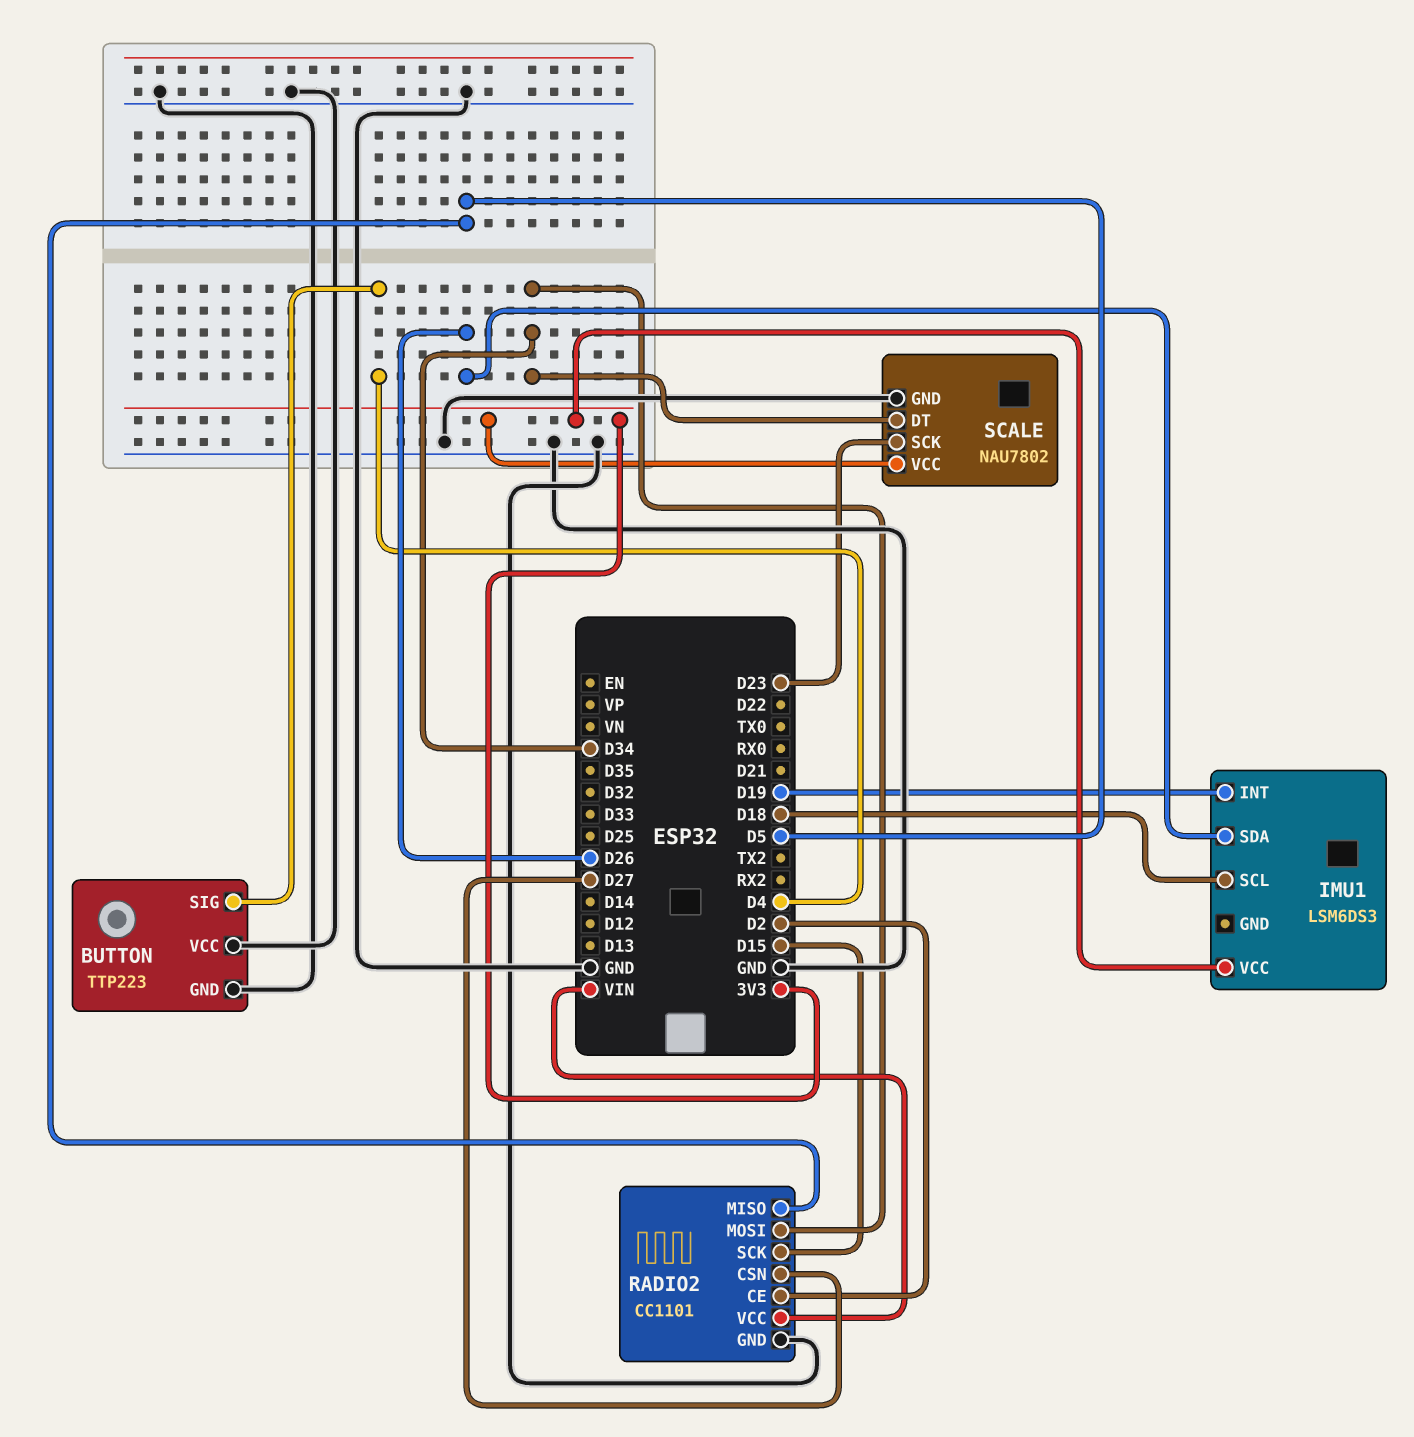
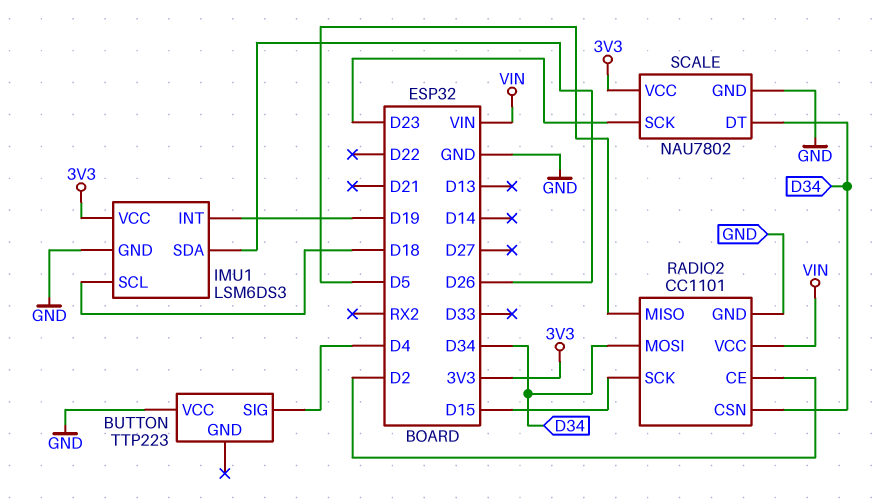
BUTTON pin GND: GND -> none
IMU1 pin GND: none -> GND
RADIO2 pin CSN: D27 -> D34

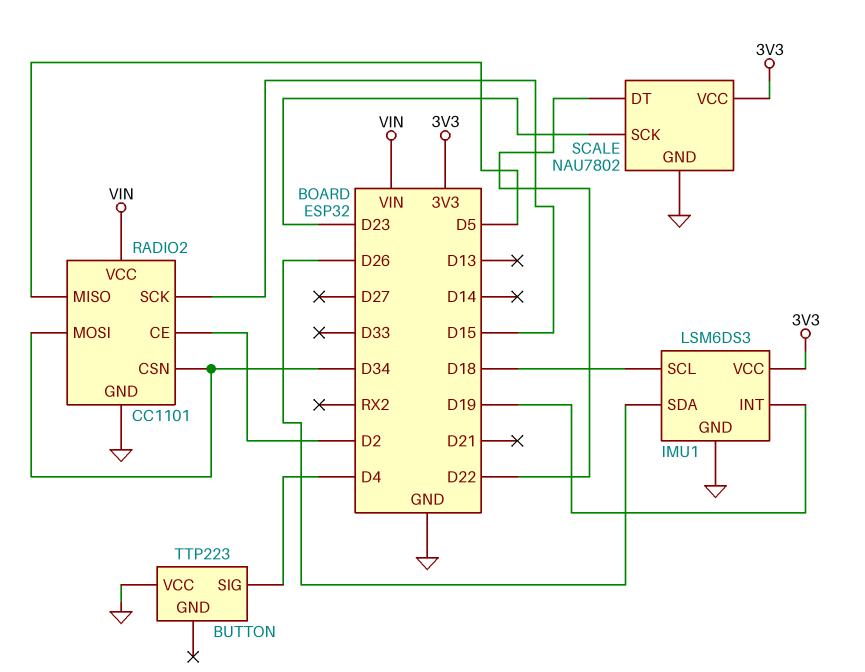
SCALE pin DT: D34 -> D22

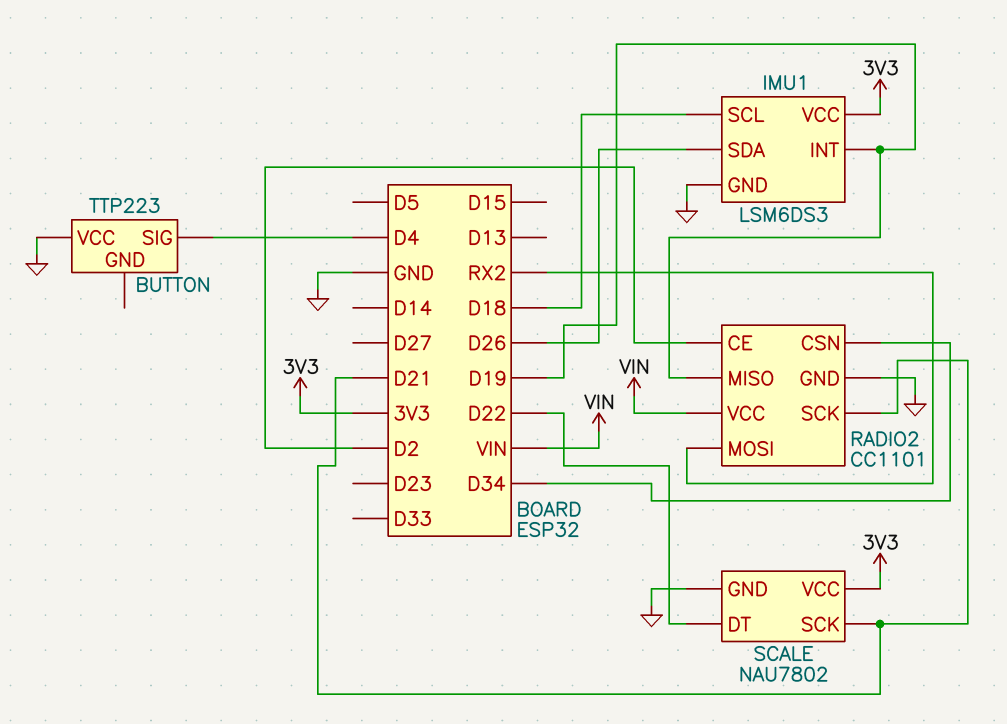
RADIO2 pin MISO: D5 -> D19
RADIO2 pin MOSI: D34 -> RX2
RADIO2 pin SCK: D15 -> D21
SCALE pin SCK: D23 -> D21

